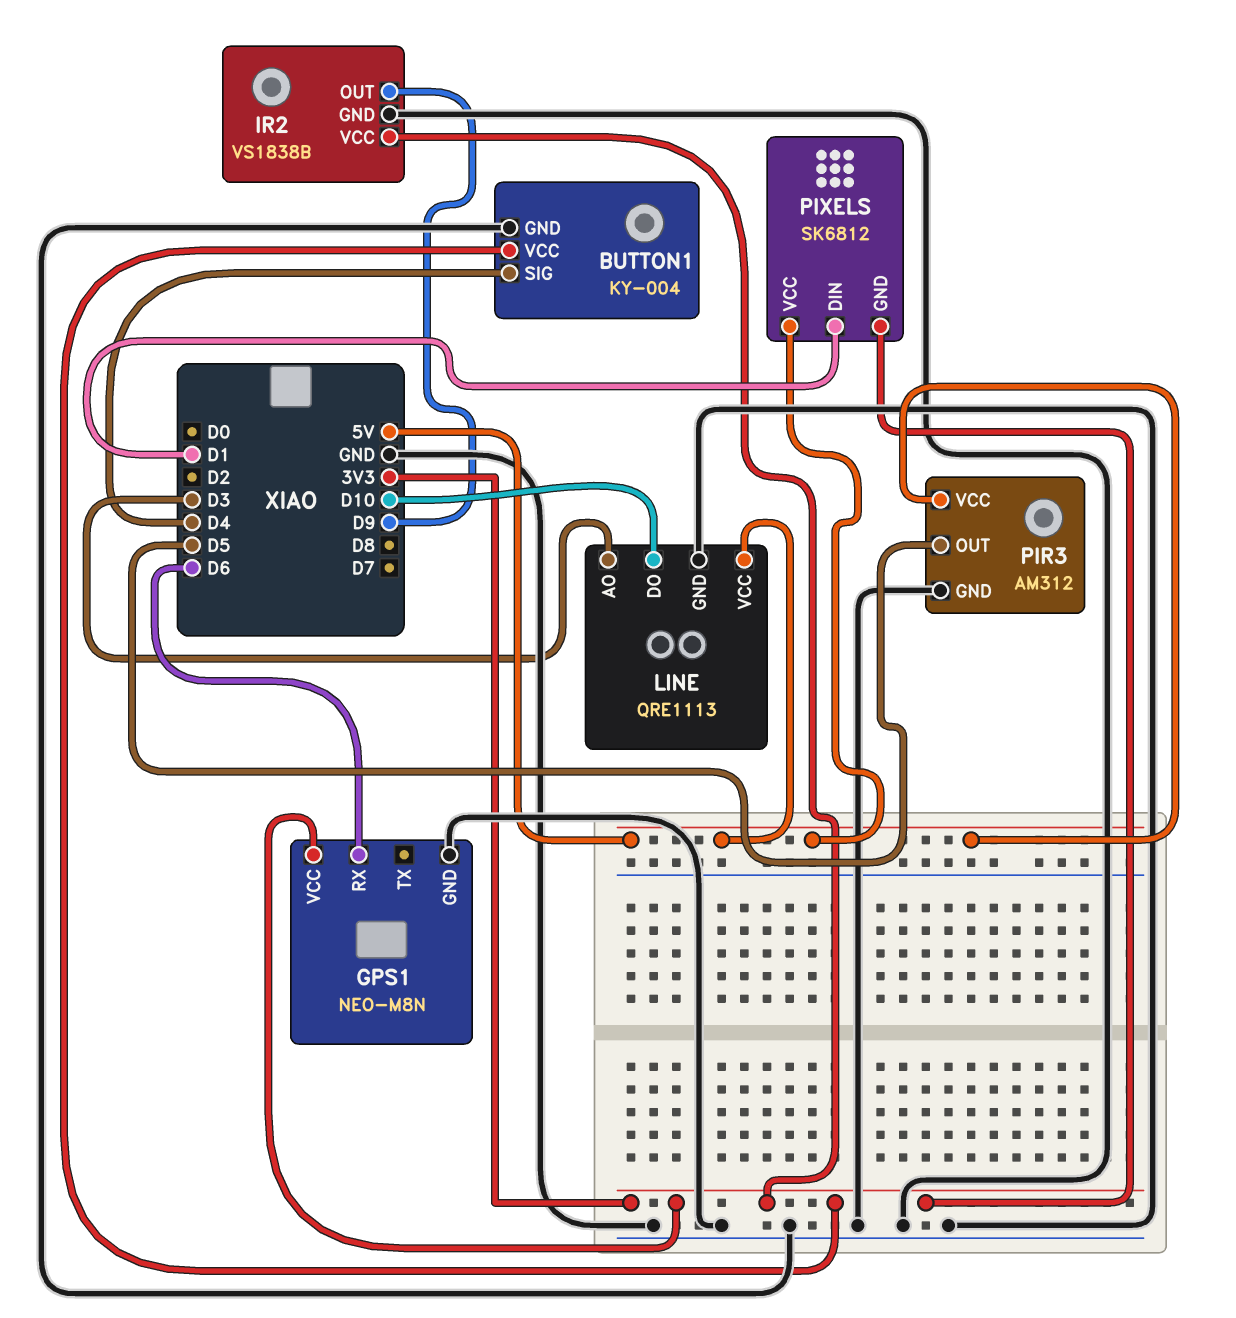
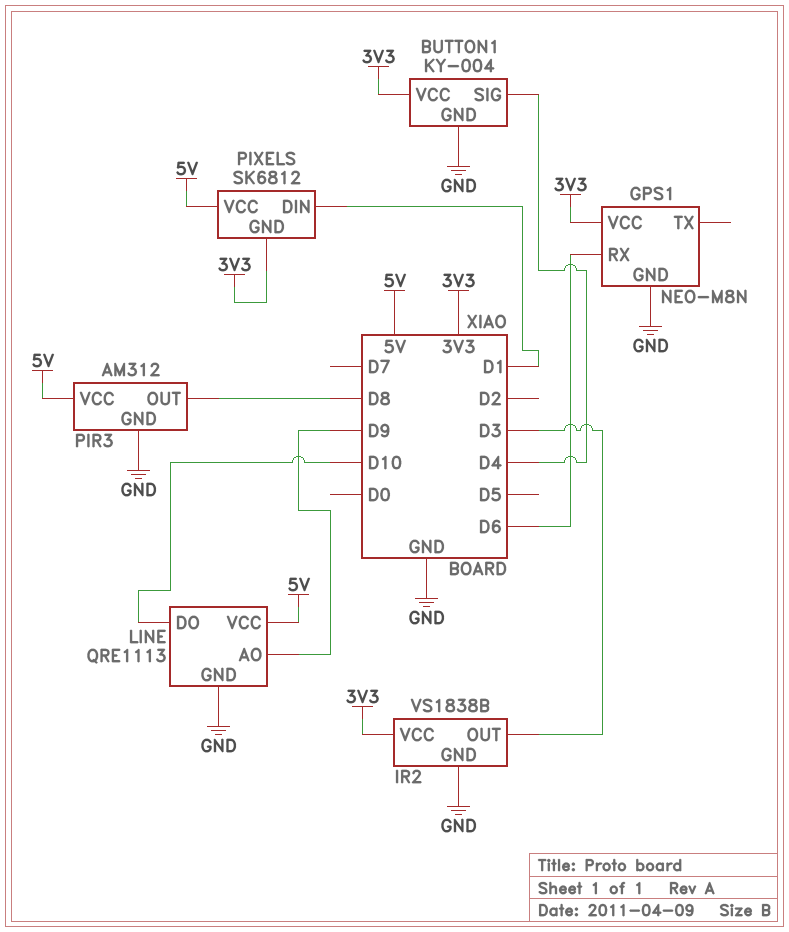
IR2 pin OUT: D9 -> D3
LINE pin AO: D3 -> D9
PIR3 pin OUT: D5 -> D8

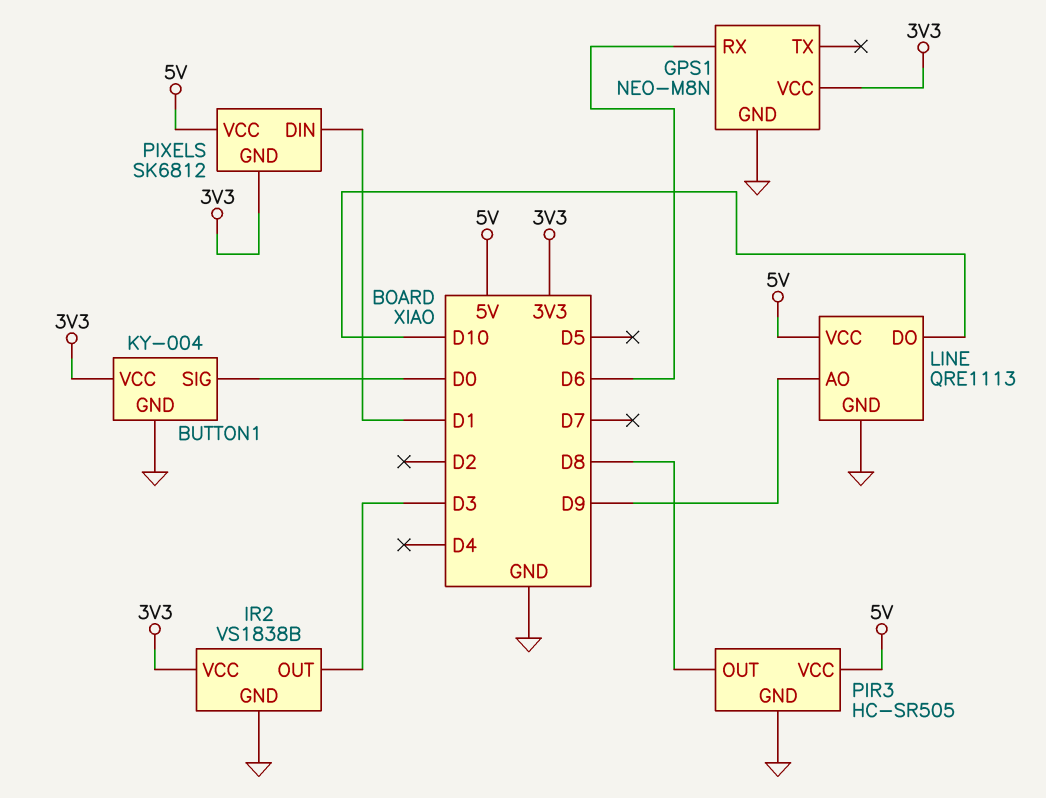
BUTTON1 pin SIG: D4 -> D0
PIR3: AM312 -> HC-SR505

